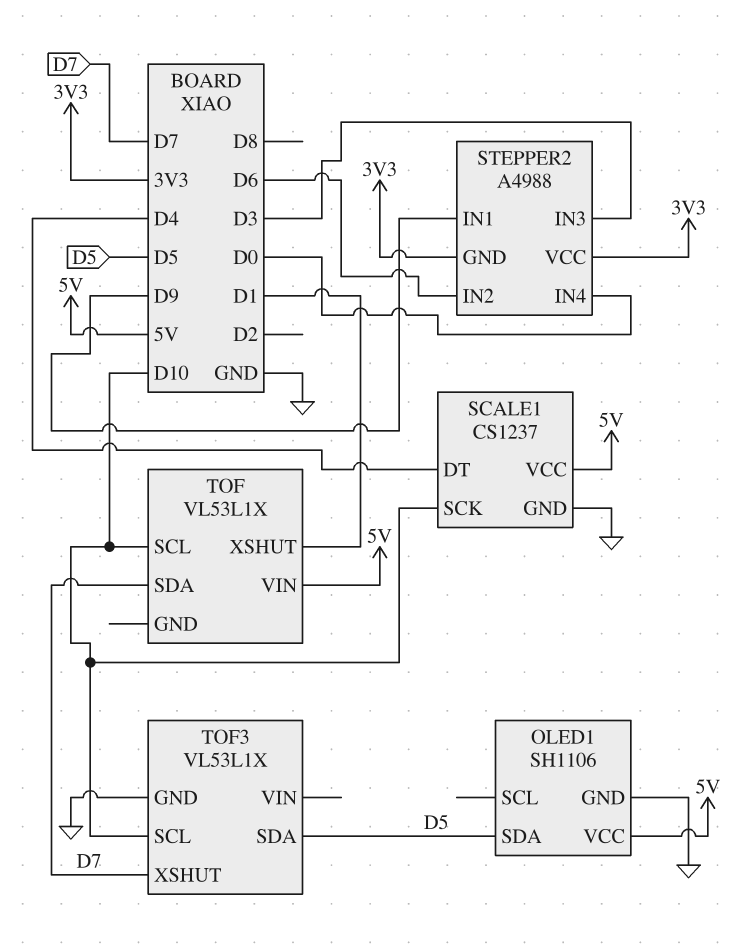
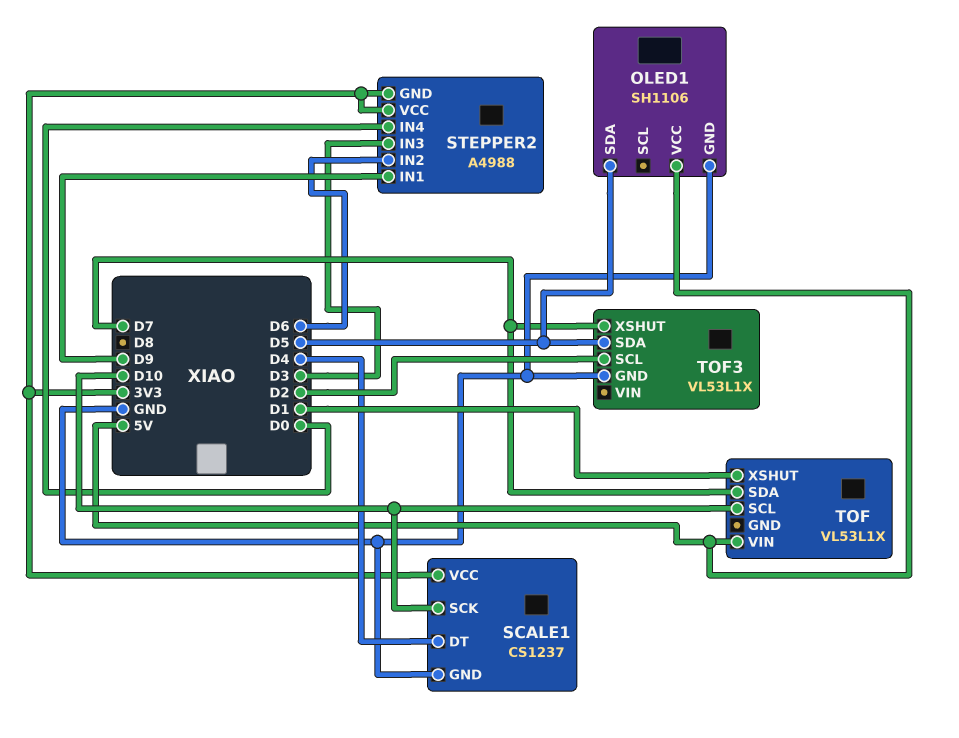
SCALE1 pin VCC: 5V -> 3V3
TOF3 pin SCL: D10 -> D2

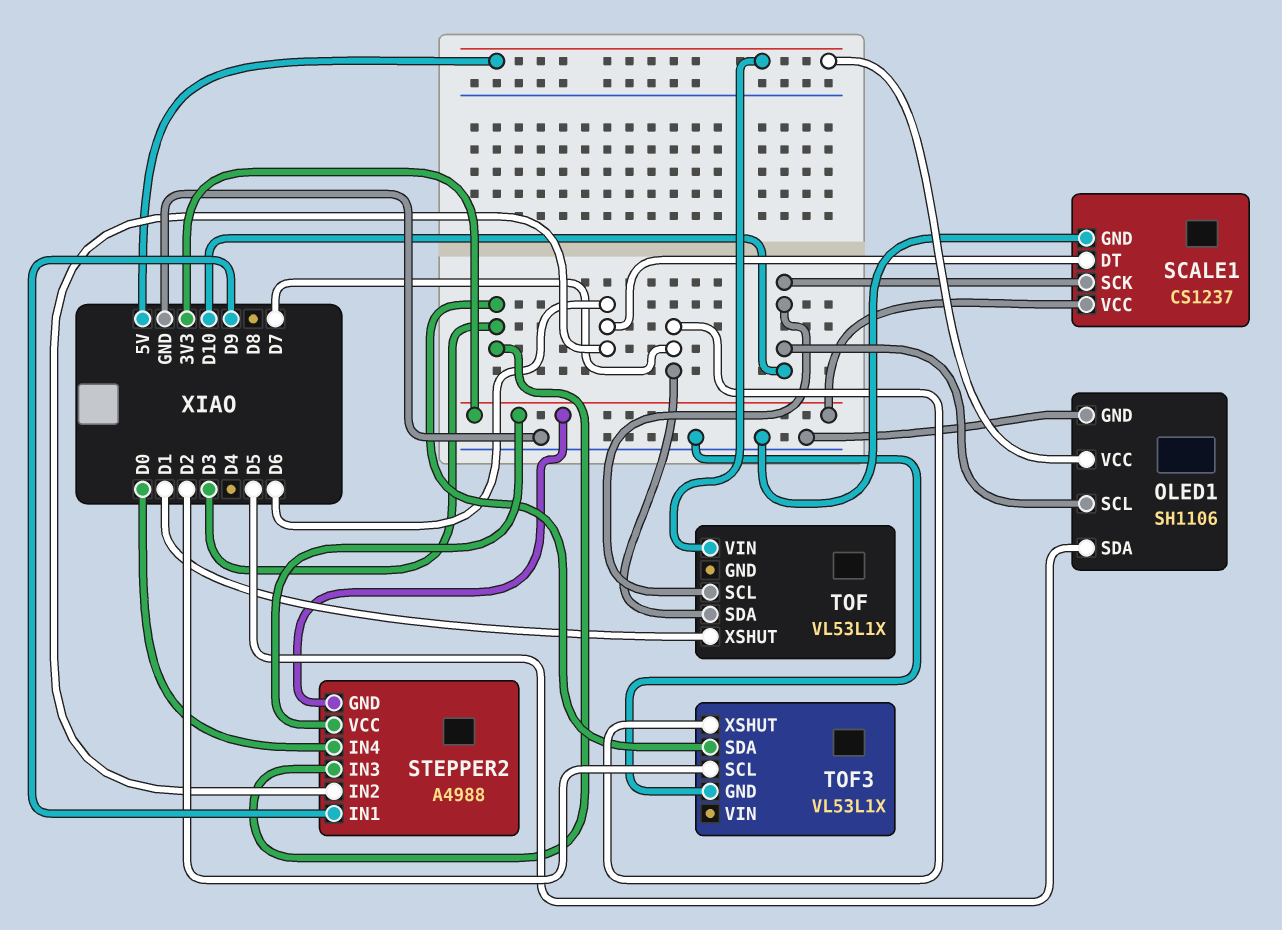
OLED1 pin SCL: none -> D10
SCALE1 pin DT: D4 -> D6
TOF3 pin SDA: D5 -> D3

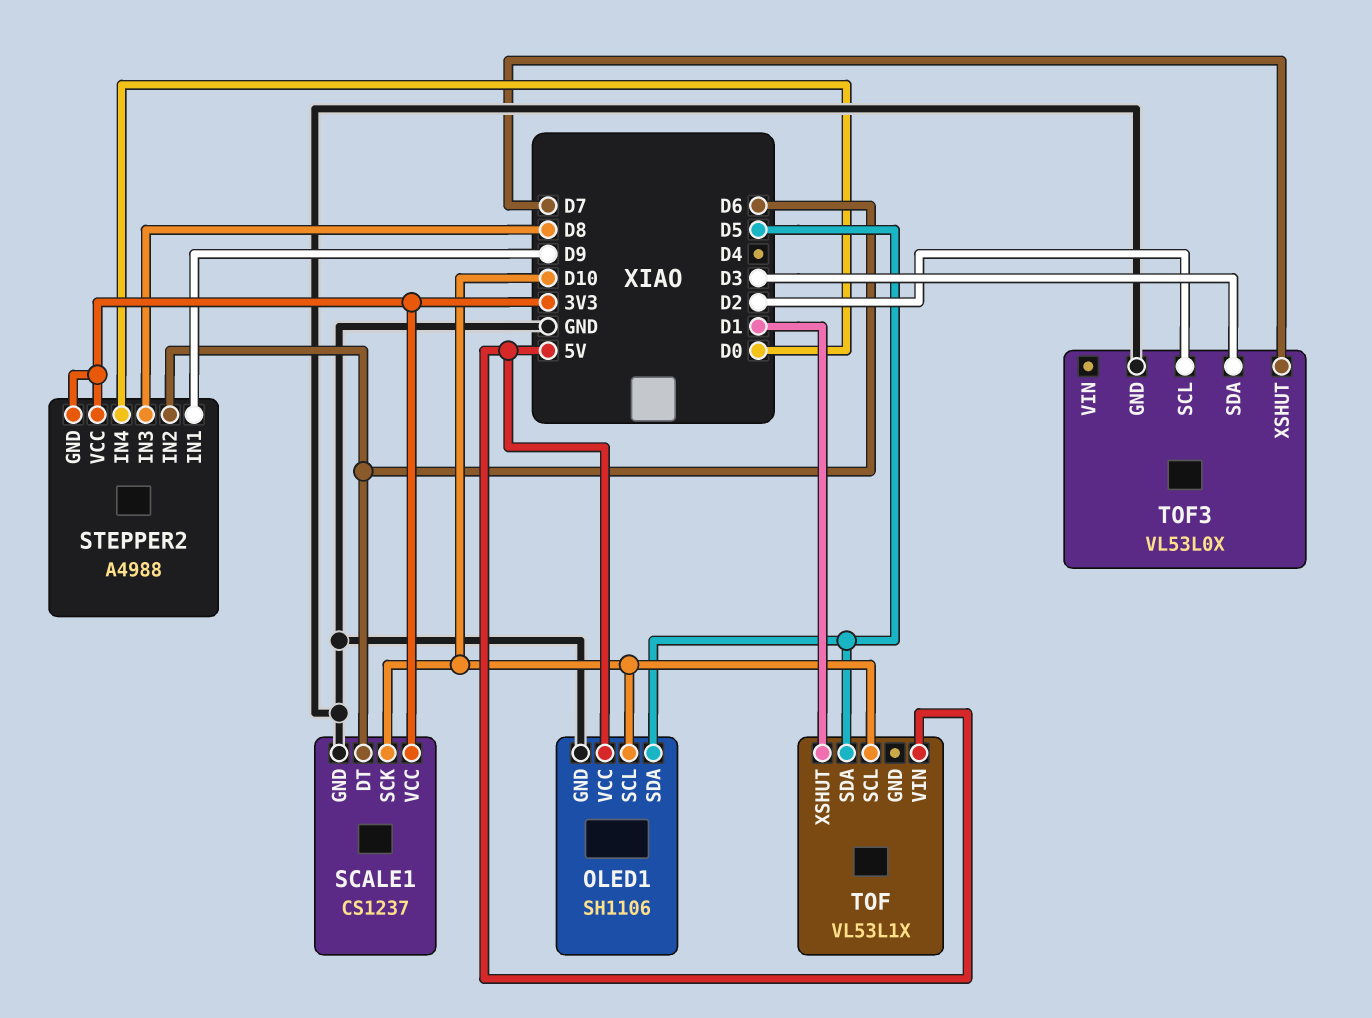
STEPPER2 pin IN3: D3 -> D8
TOF pin SDA: D7 -> D5
TOF3: VL53L1X -> VL53L0X

